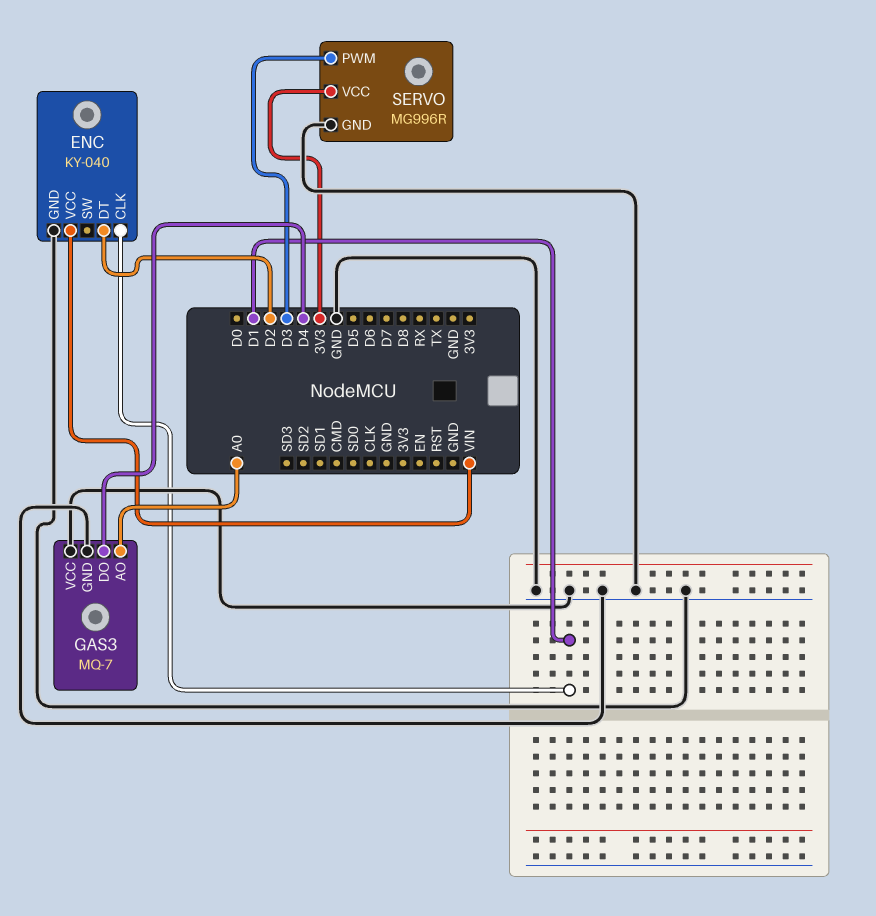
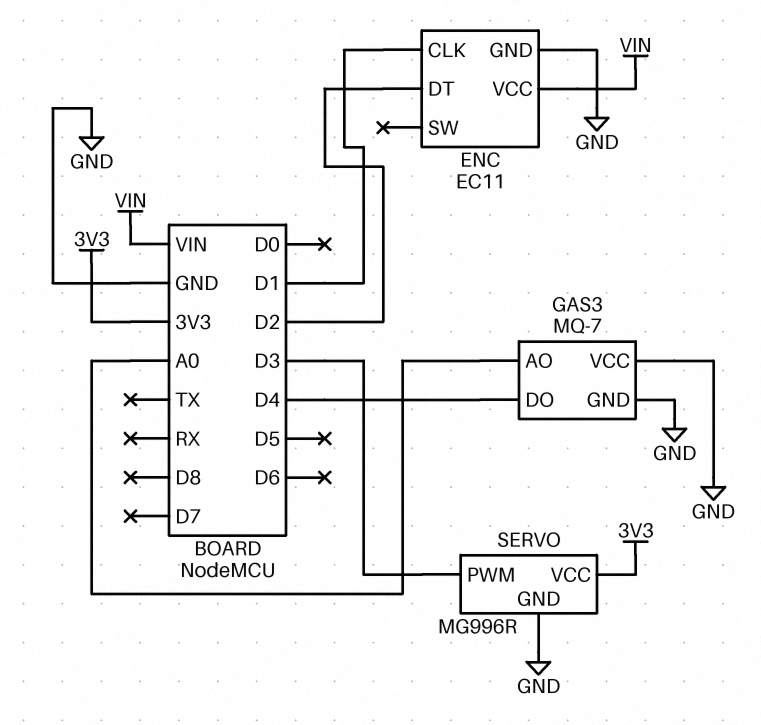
ENC: KY-040 -> EC11

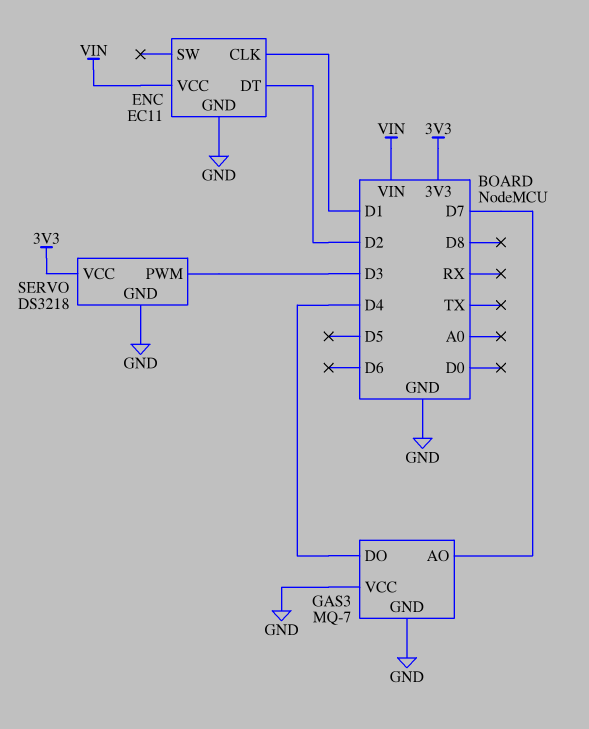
GAS3 pin AO: A0 -> D7
SERVO: MG996R -> DS3218

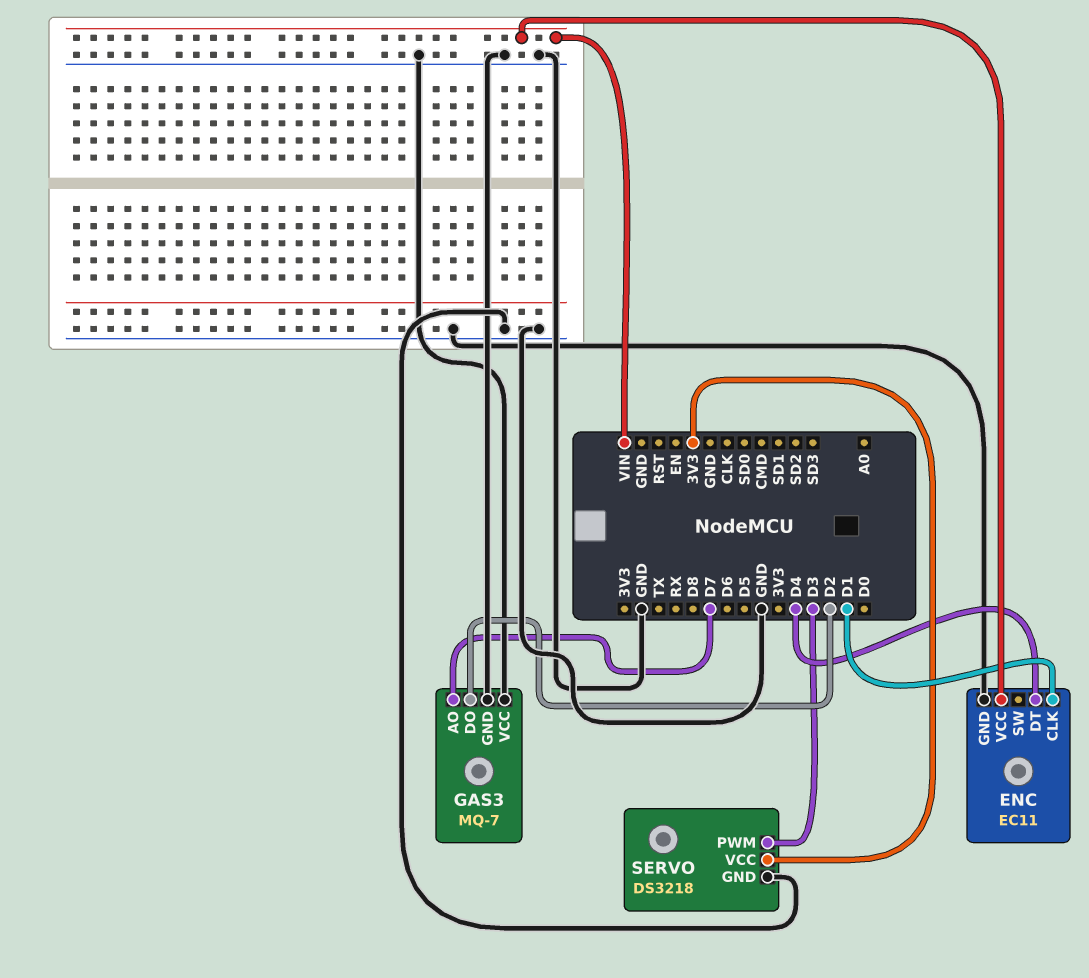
ENC pin DT: D2 -> D4
GAS3 pin DO: D4 -> D2

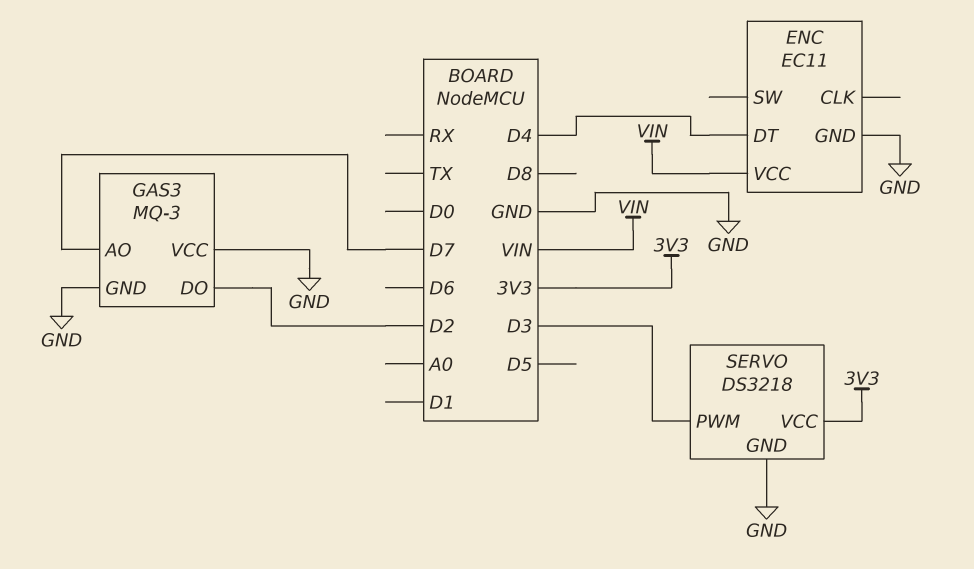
ENC pin CLK: D1 -> none
GAS3: MQ-7 -> MQ-3

